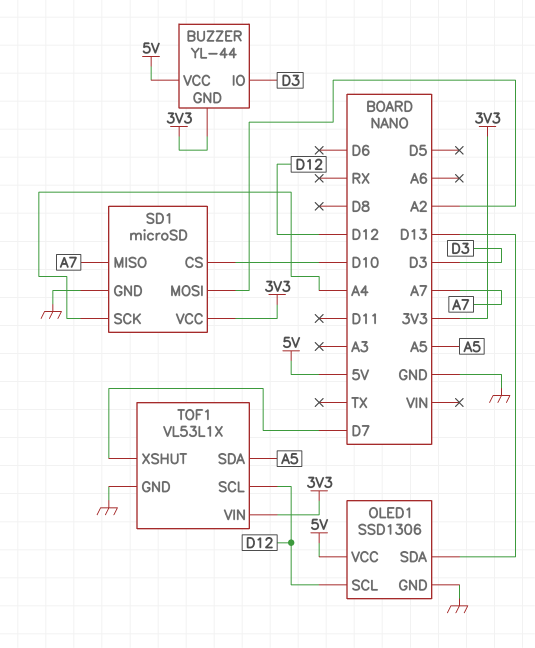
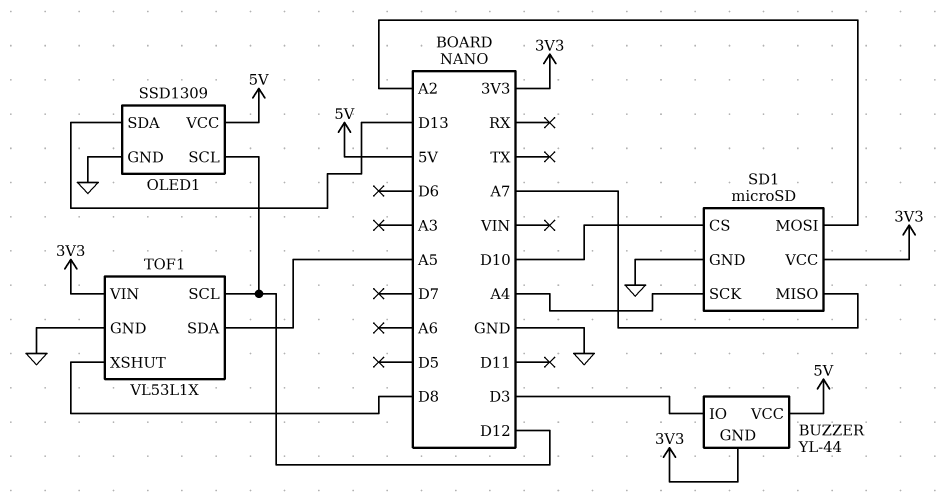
OLED1: SSD1306 -> SSD1309
TOF1 pin XSHUT: D7 -> D8

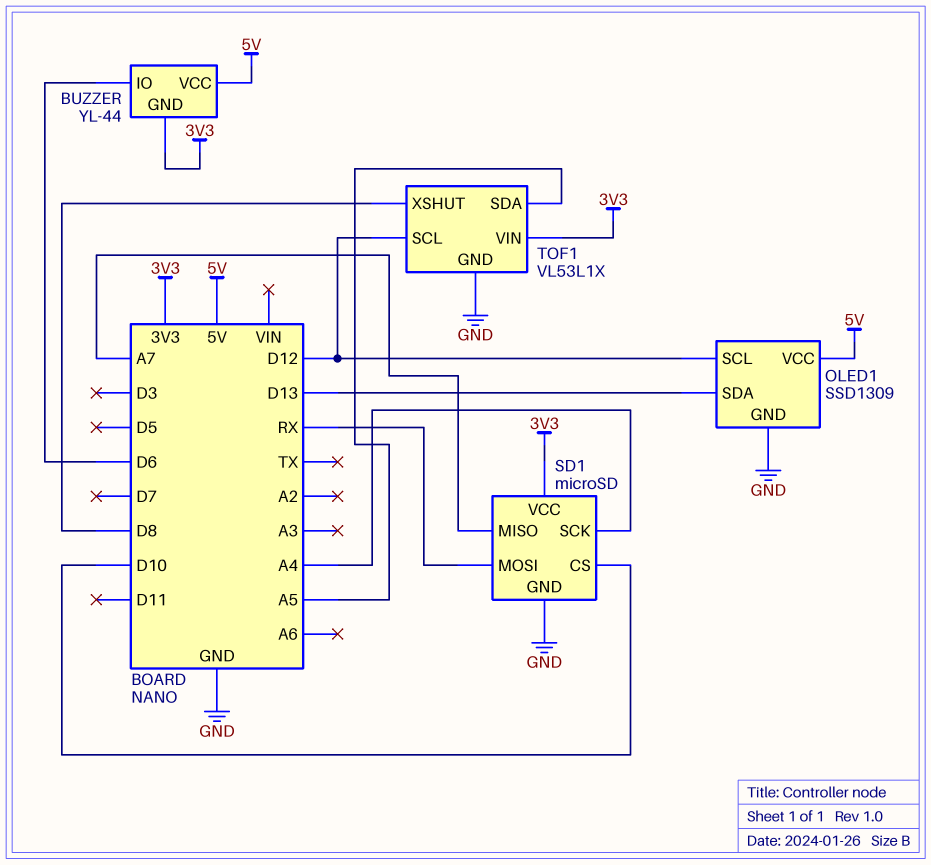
BUZZER pin IO: D3 -> D6
SD1 pin MOSI: A2 -> RX

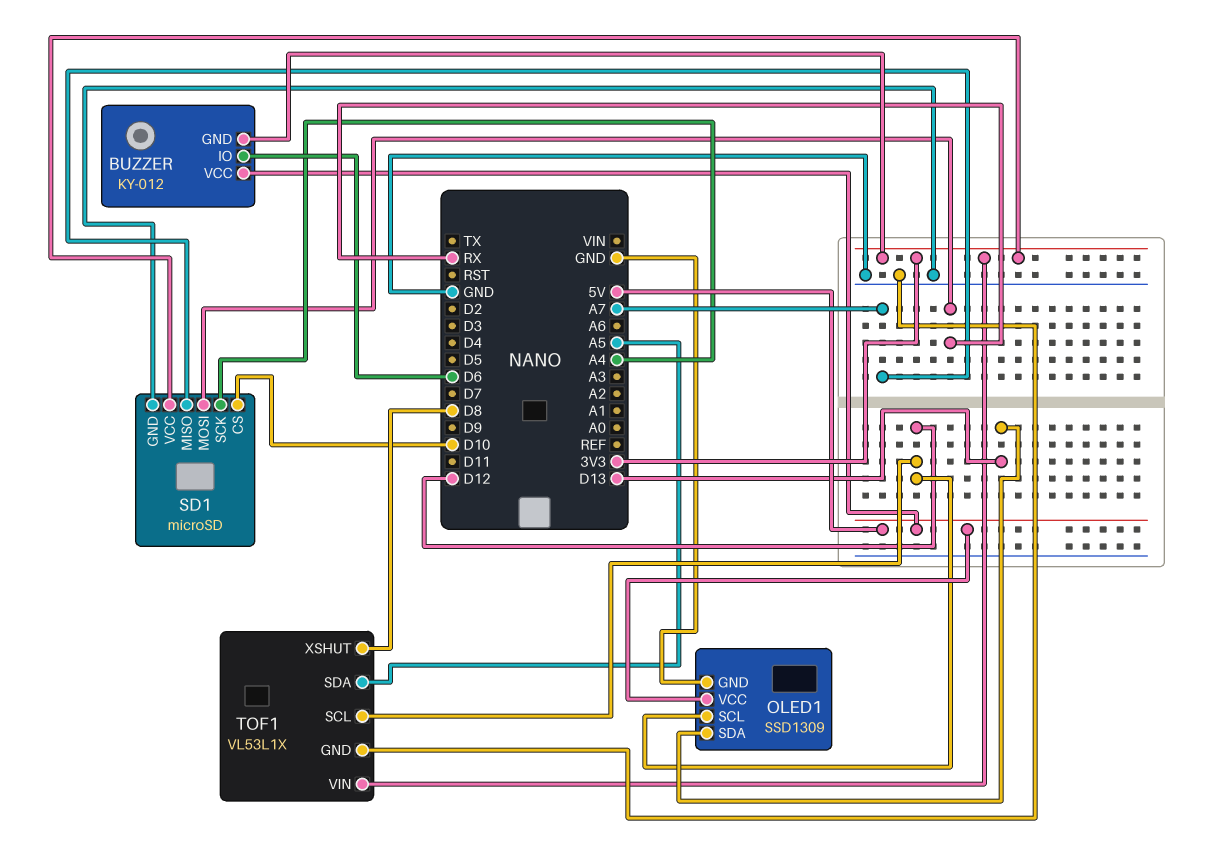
BUZZER: YL-44 -> KY-012

